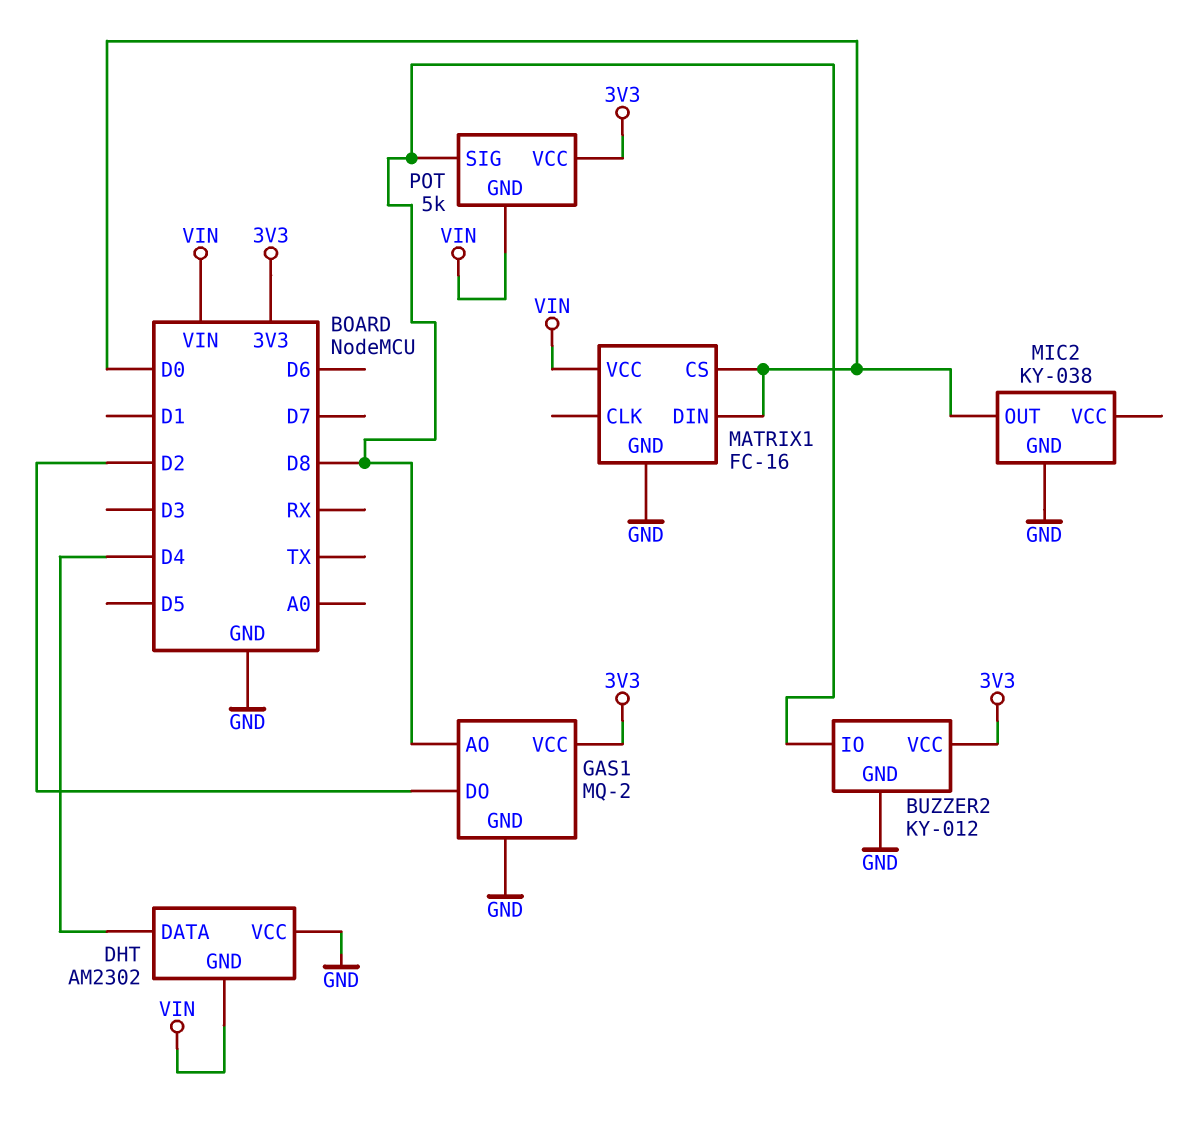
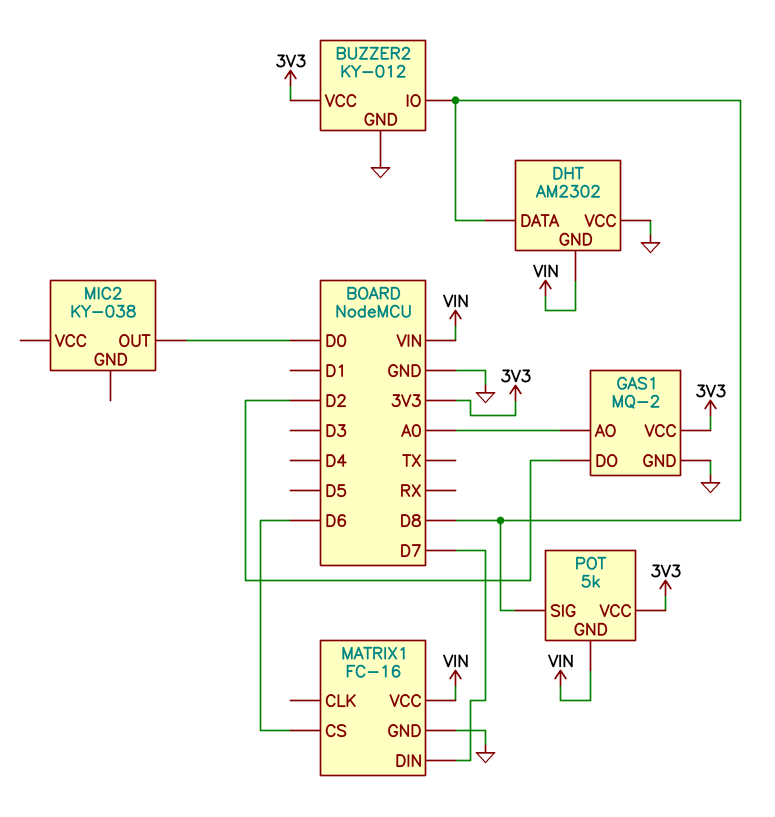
DHT pin DATA: D4 -> D8
GAS1 pin AO: D8 -> A0
MATRIX1 pin CS: D0 -> D6
MATRIX1 pin DIN: D0 -> D7
MIC2 pin GND: GND -> none

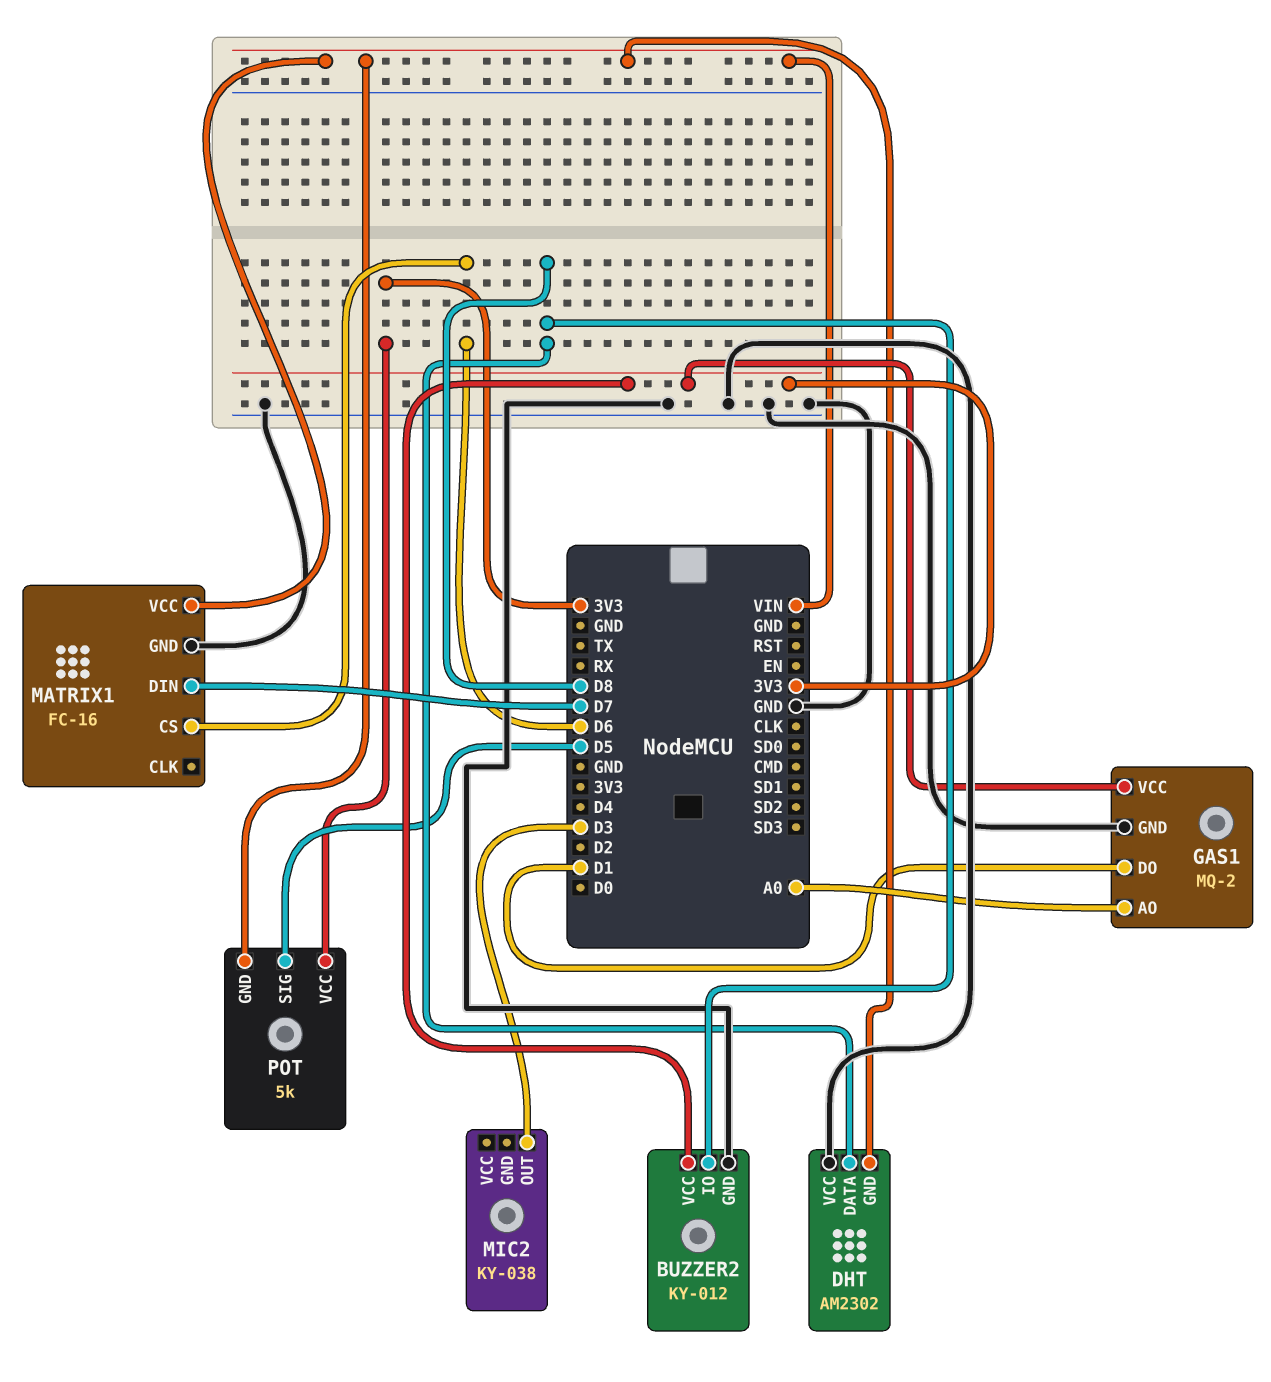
GAS1 pin DO: D2 -> D1
MIC2 pin OUT: D0 -> D3
POT pin SIG: D8 -> D5

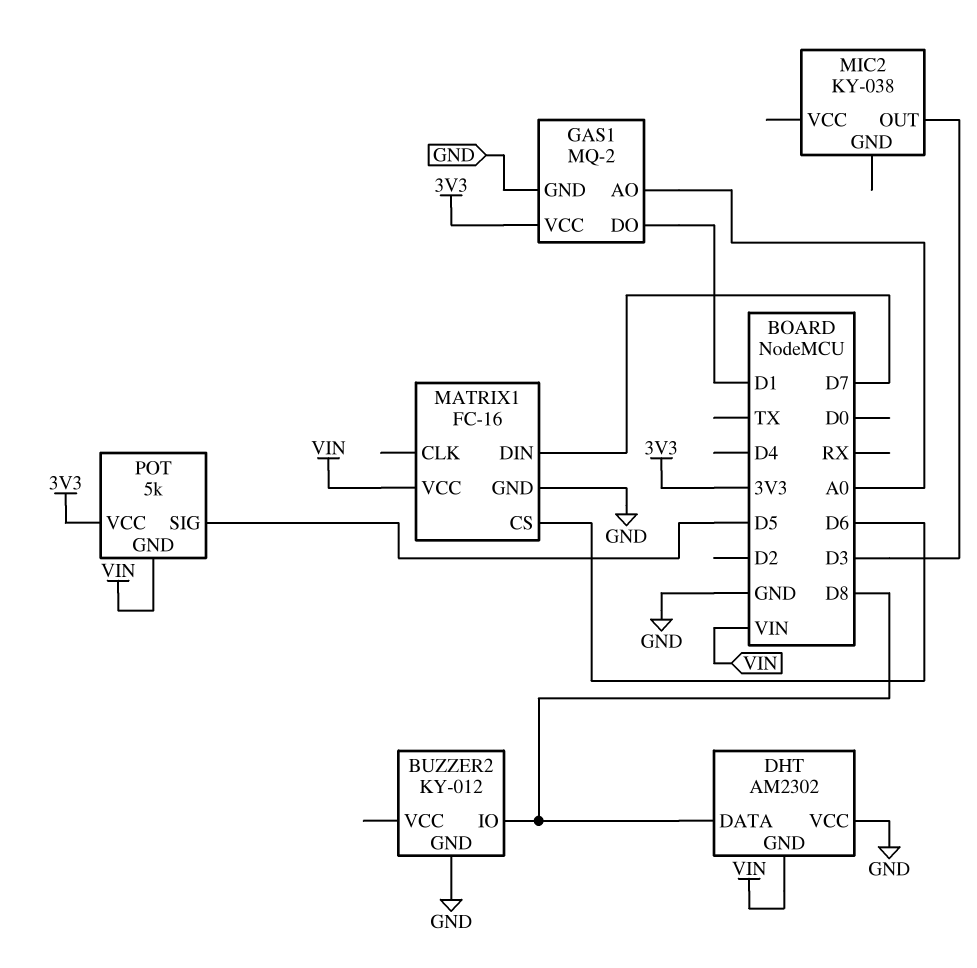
BUZZER2 pin VCC: 3V3 -> none

